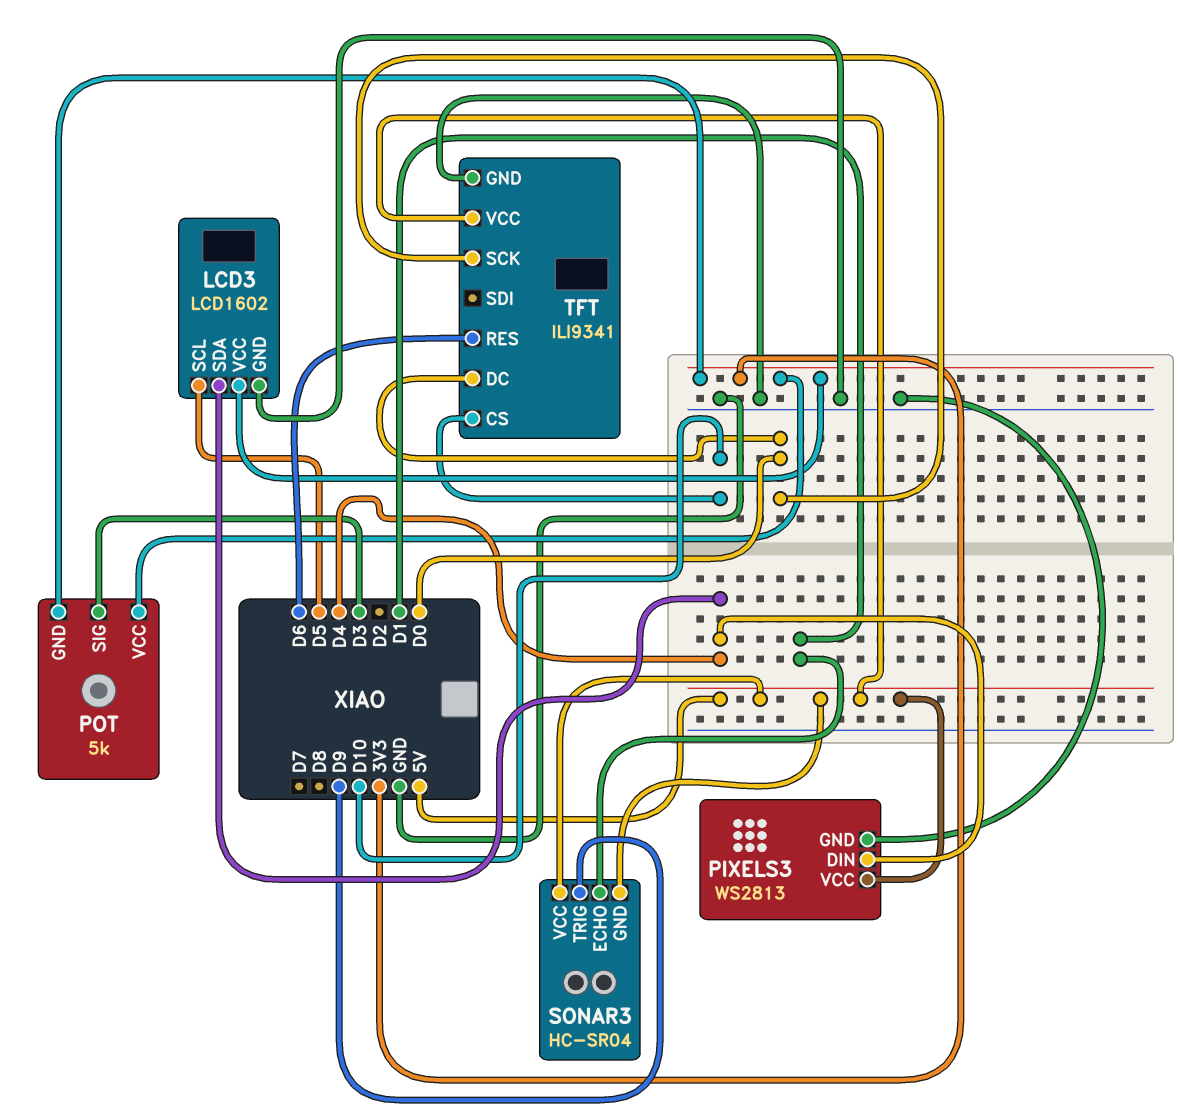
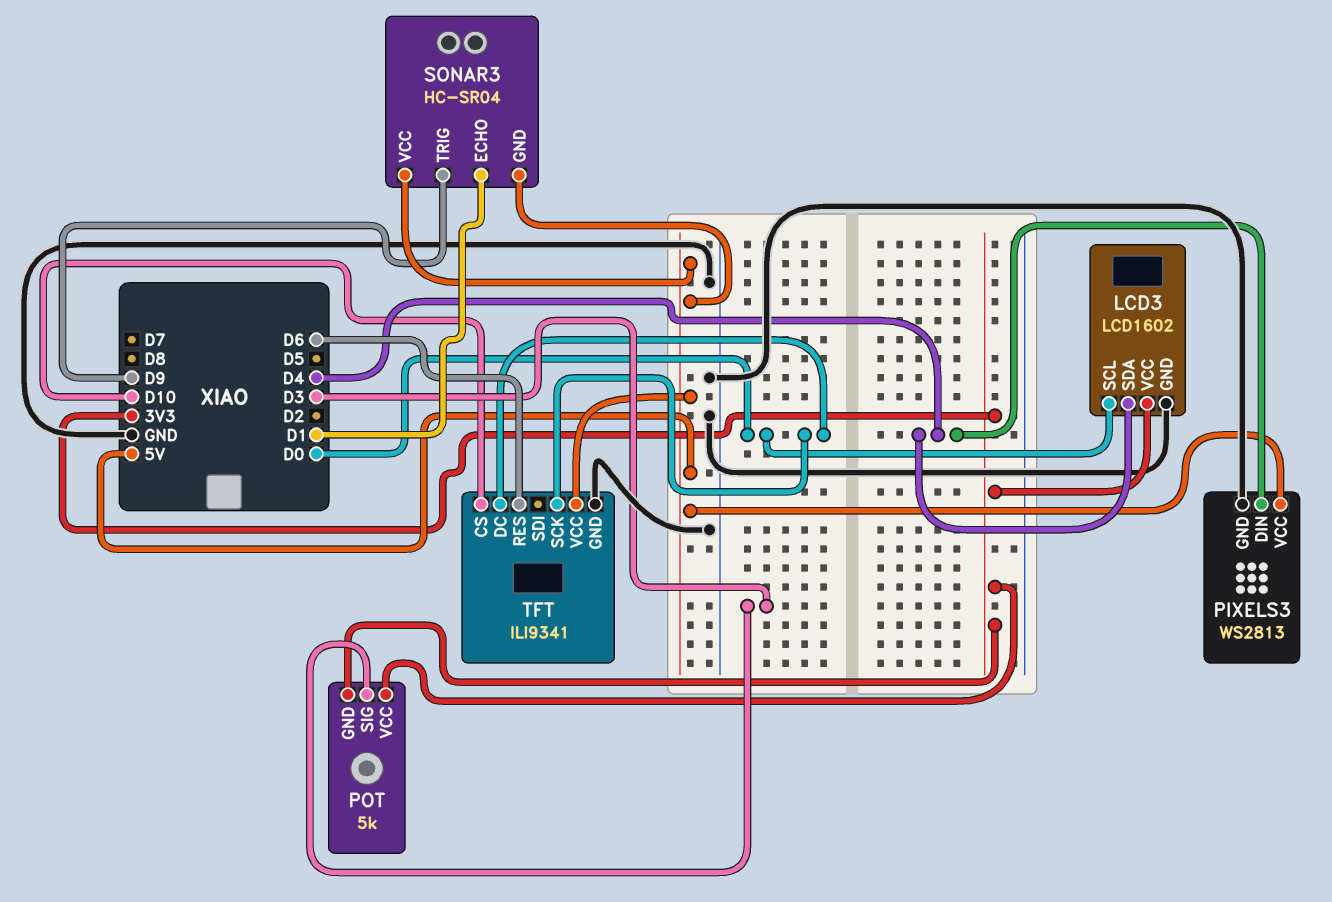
LCD3 pin SCL: D5 -> D0

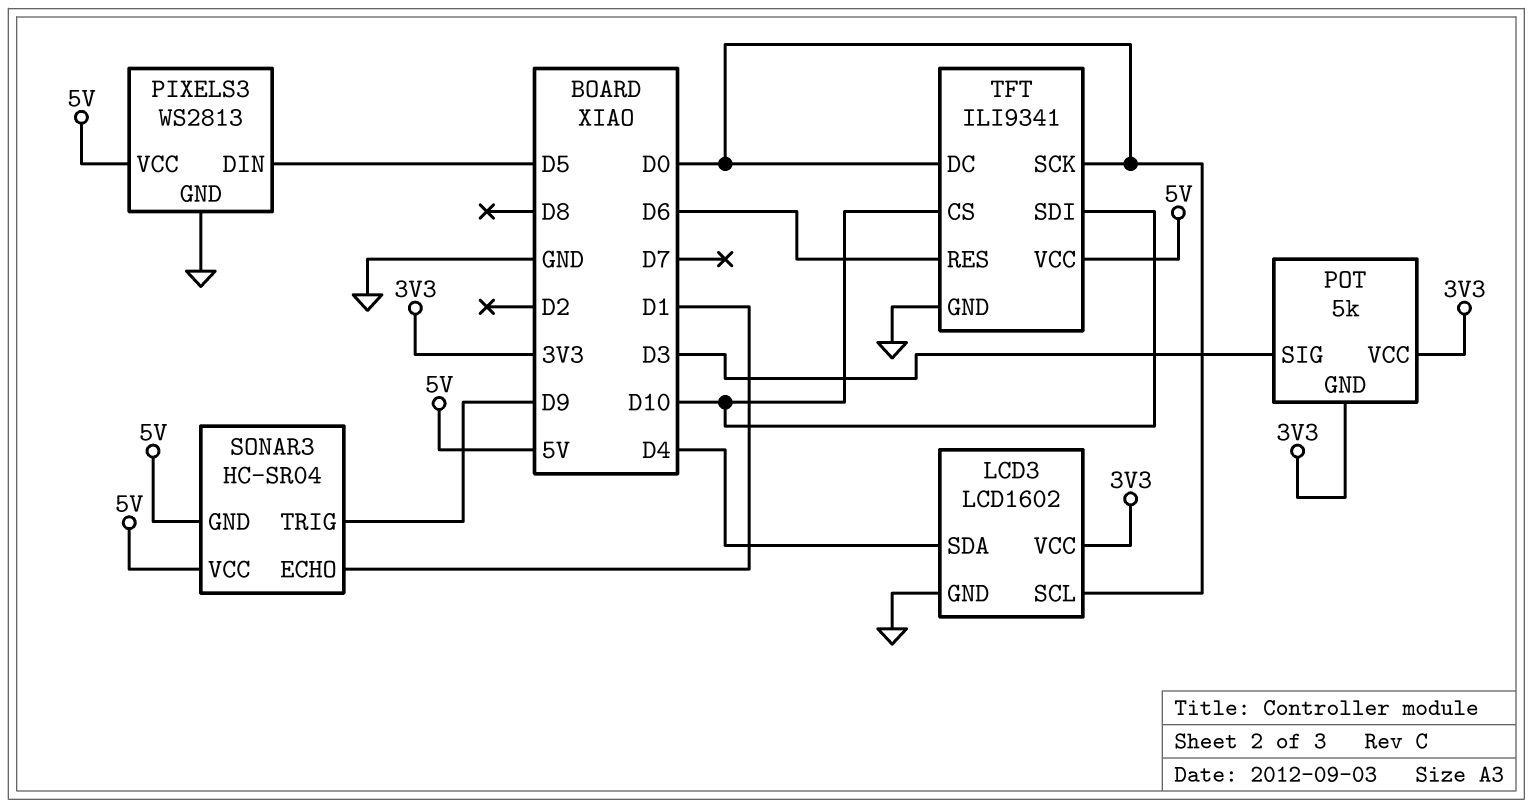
PIXELS3 pin DIN: D4 -> D5
TFT pin SDI: none -> D10

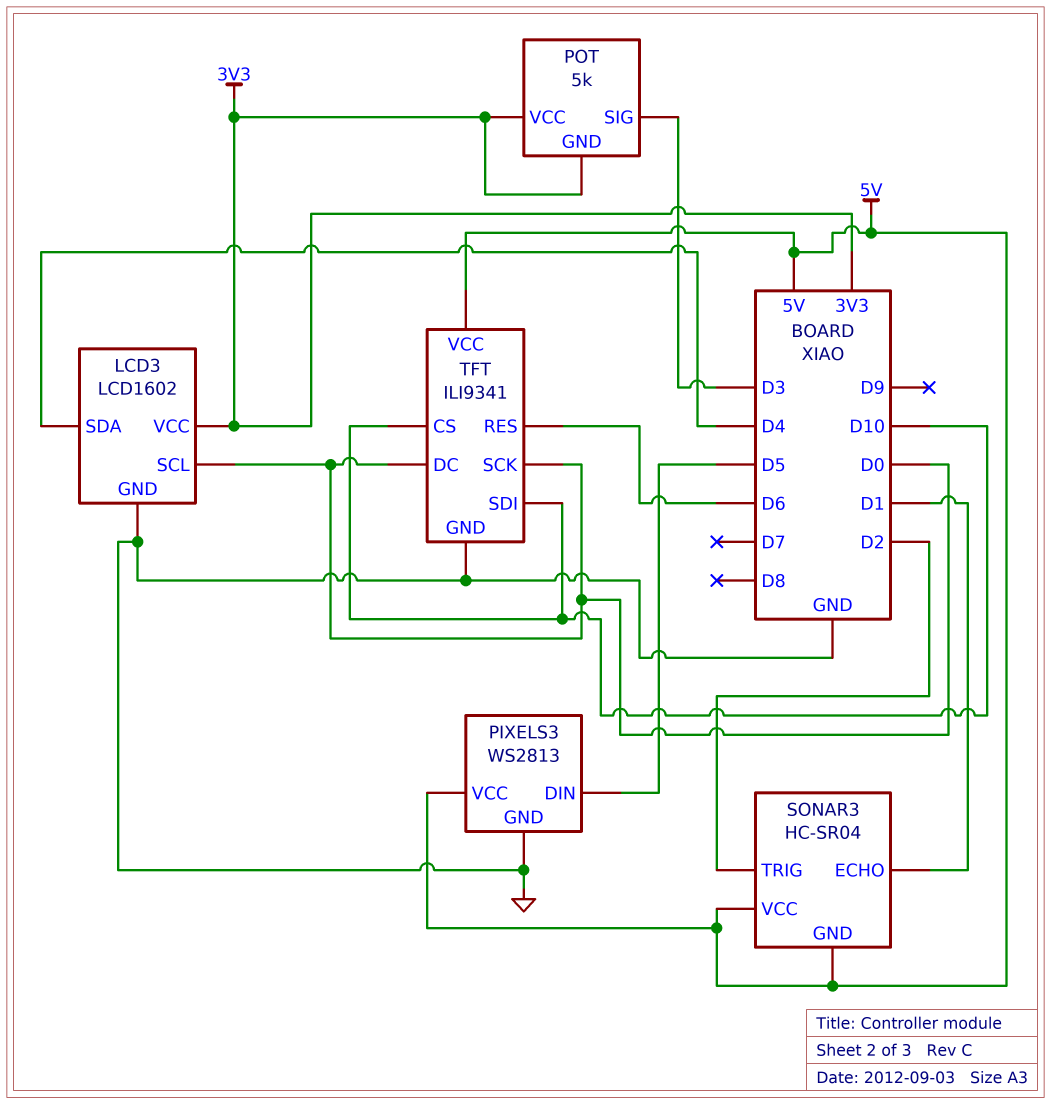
SONAR3 pin TRIG: D9 -> D2

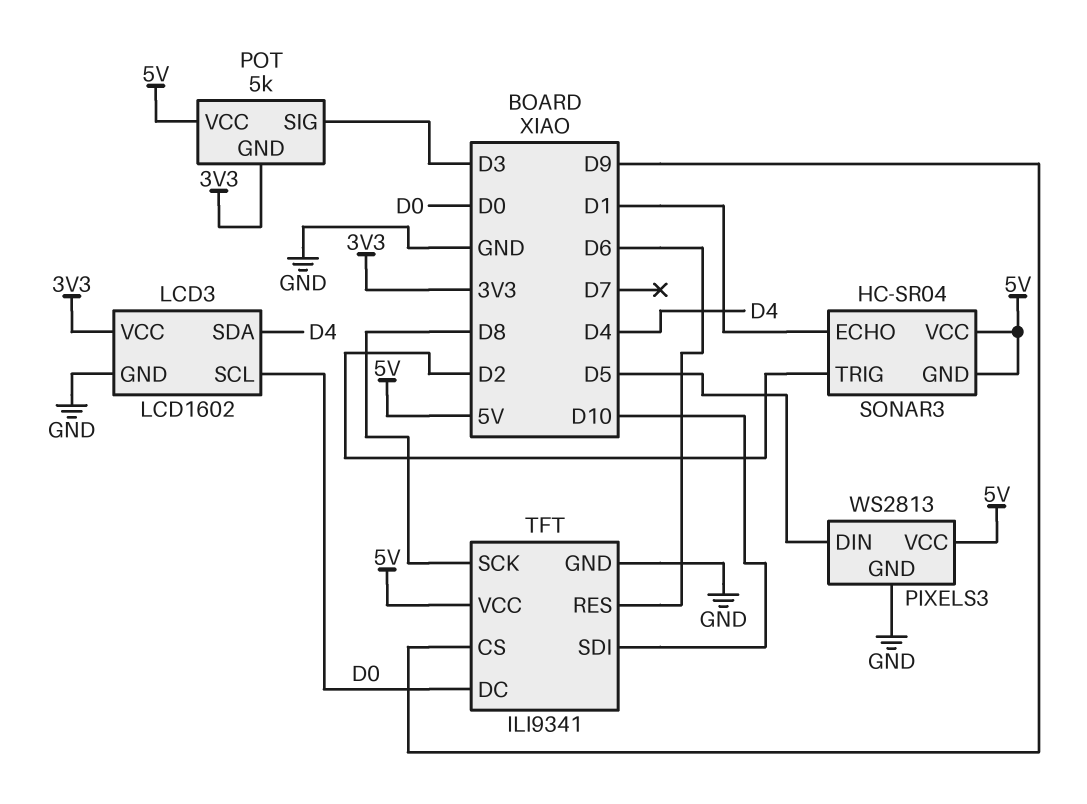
POT pin VCC: 3V3 -> 5V
TFT pin CS: D10 -> D9
TFT pin SCK: D0 -> D8

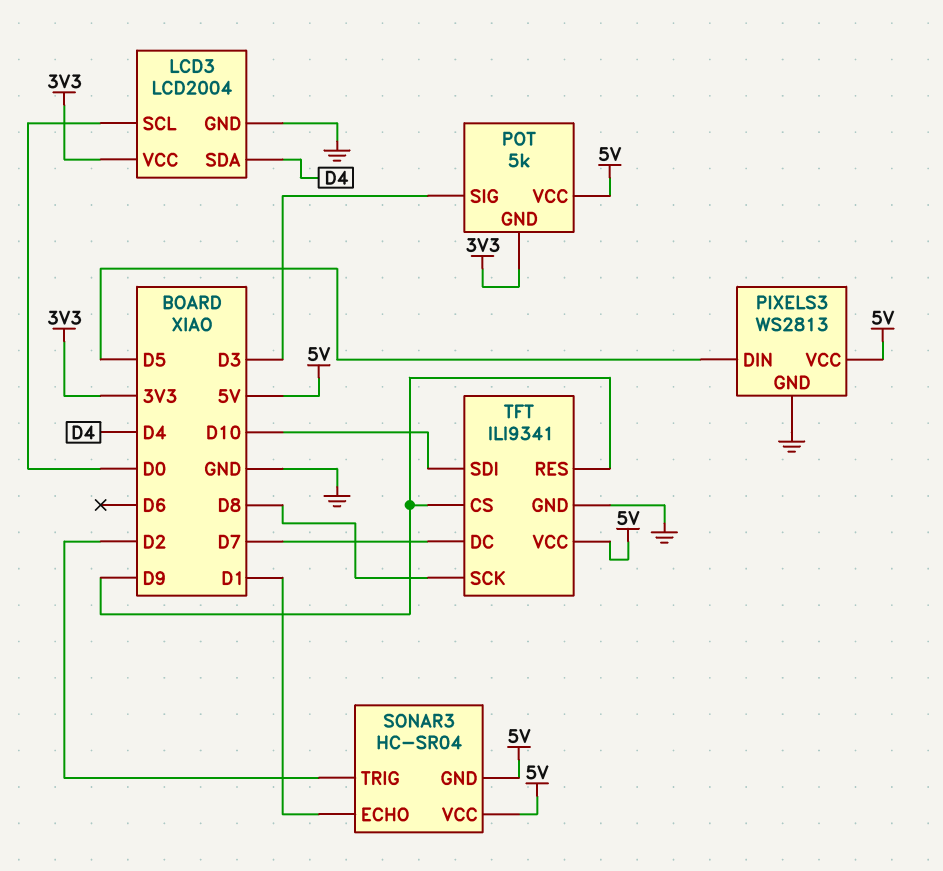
LCD3: LCD1602 -> LCD2004
TFT pin DC: D0 -> D7
TFT pin RES: D6 -> D9

